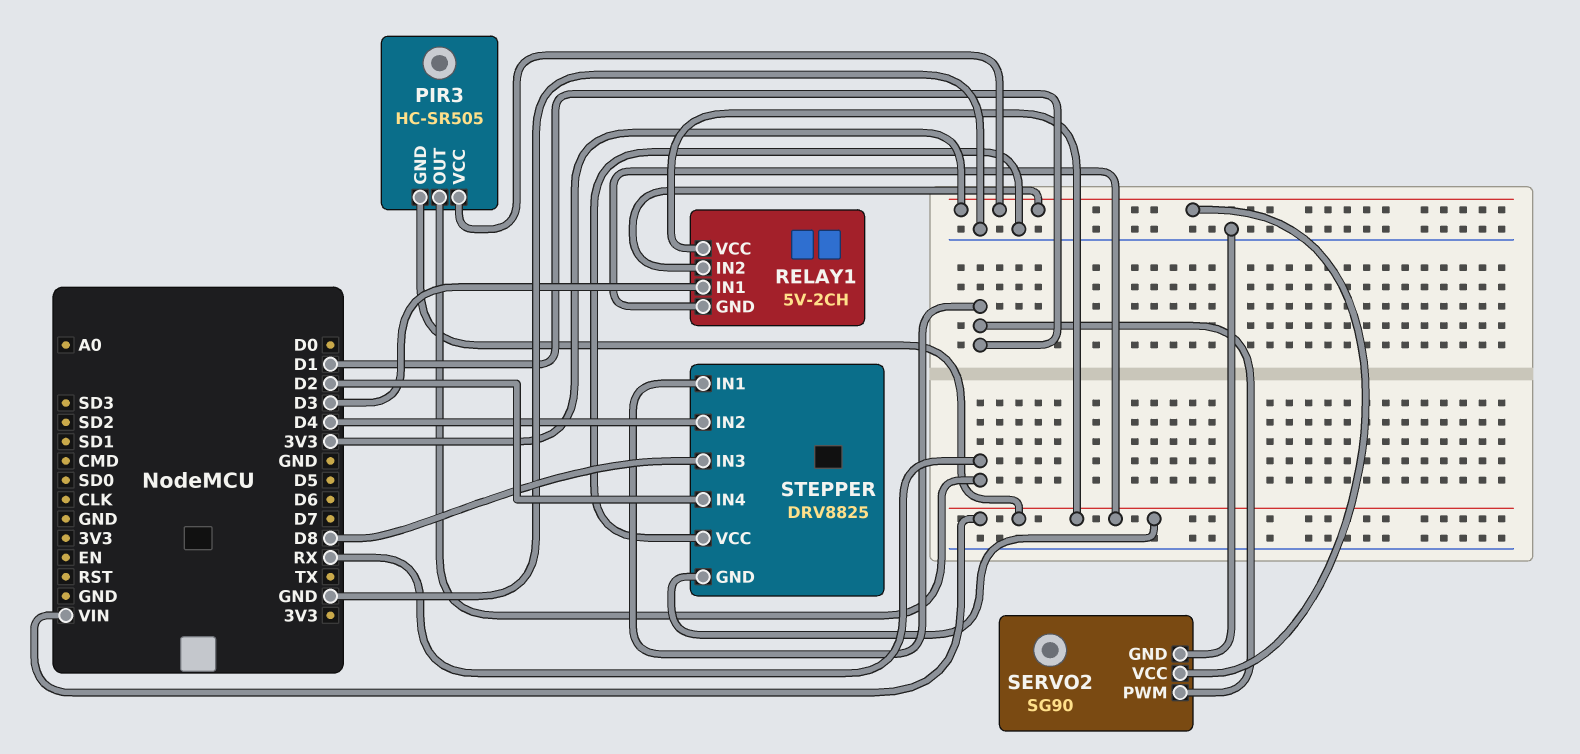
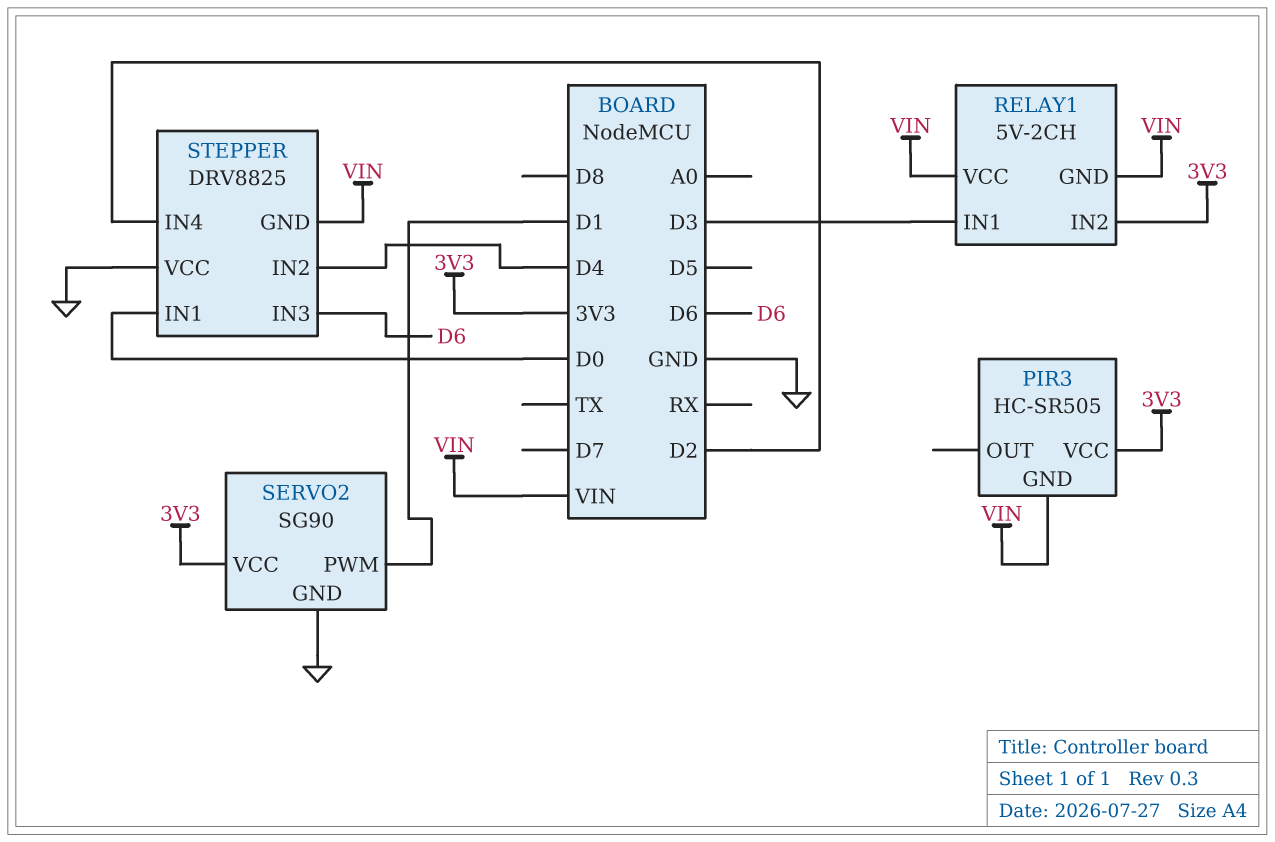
PIR3 pin OUT: RX -> none
STEPPER pin IN1: D1 -> D0
STEPPER pin IN3: D8 -> D6

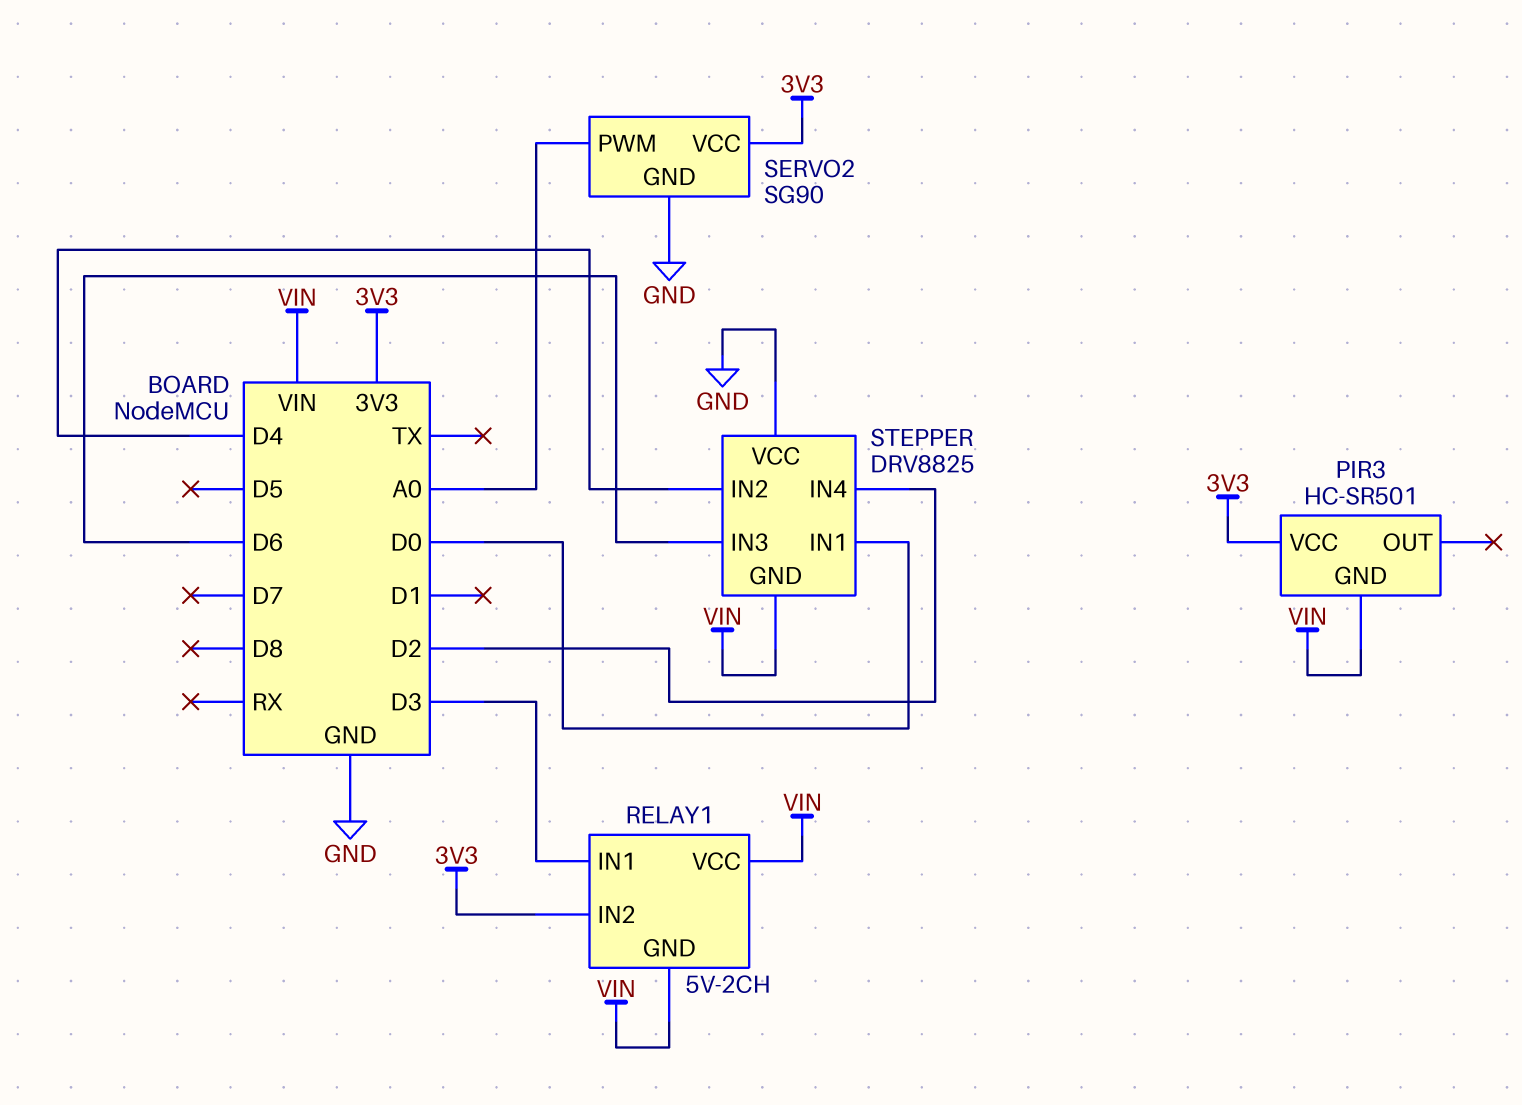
PIR3: HC-SR505 -> HC-SR501
SERVO2 pin PWM: D1 -> A0

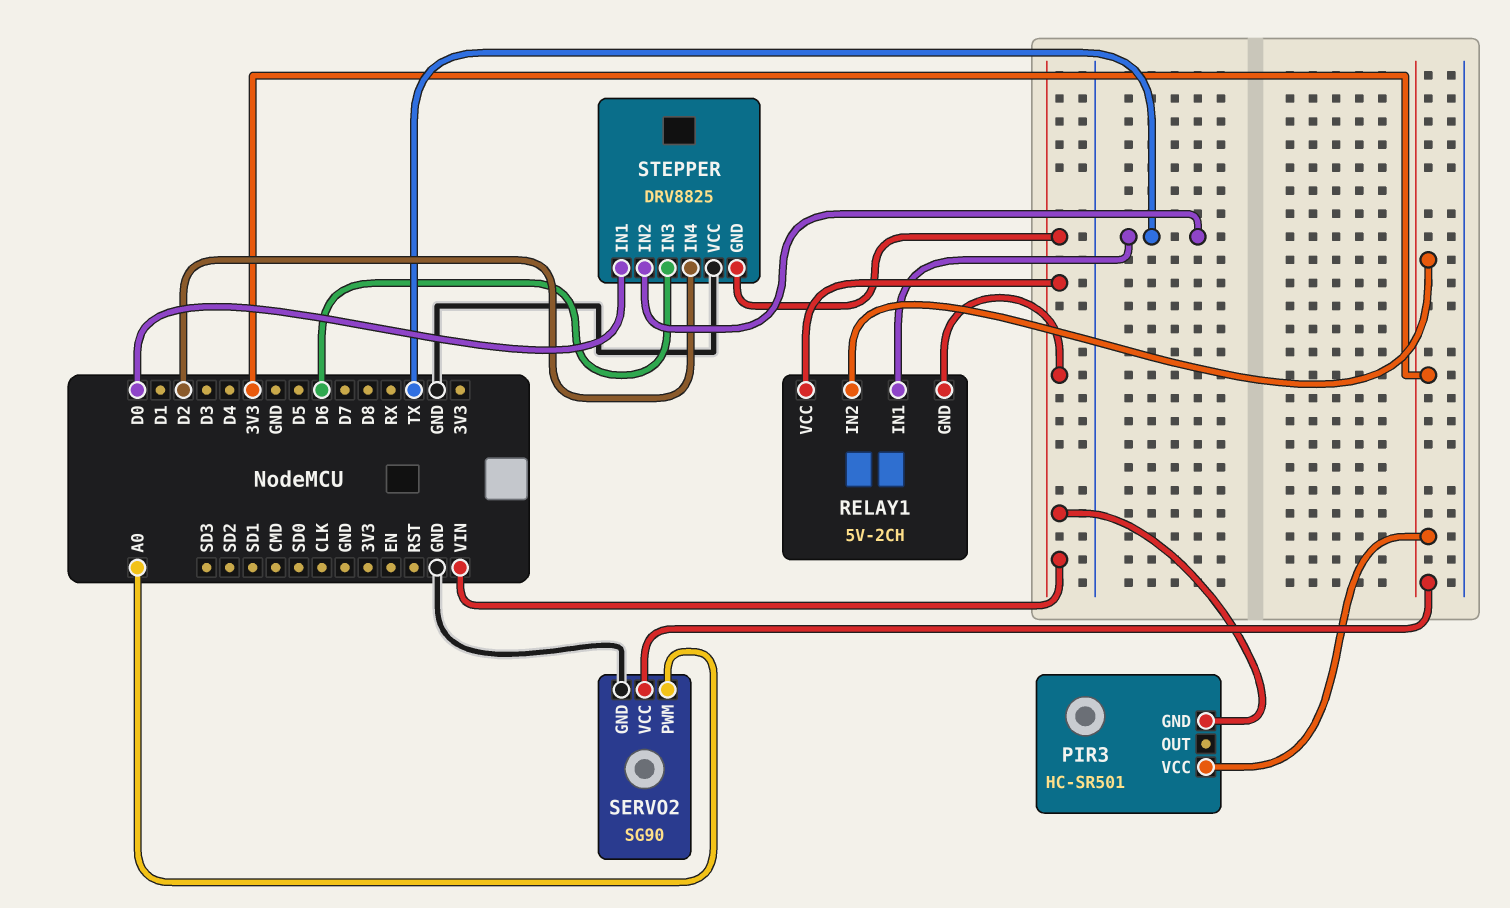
RELAY1 pin IN1: D3 -> TX
STEPPER pin IN2: D4 -> TX

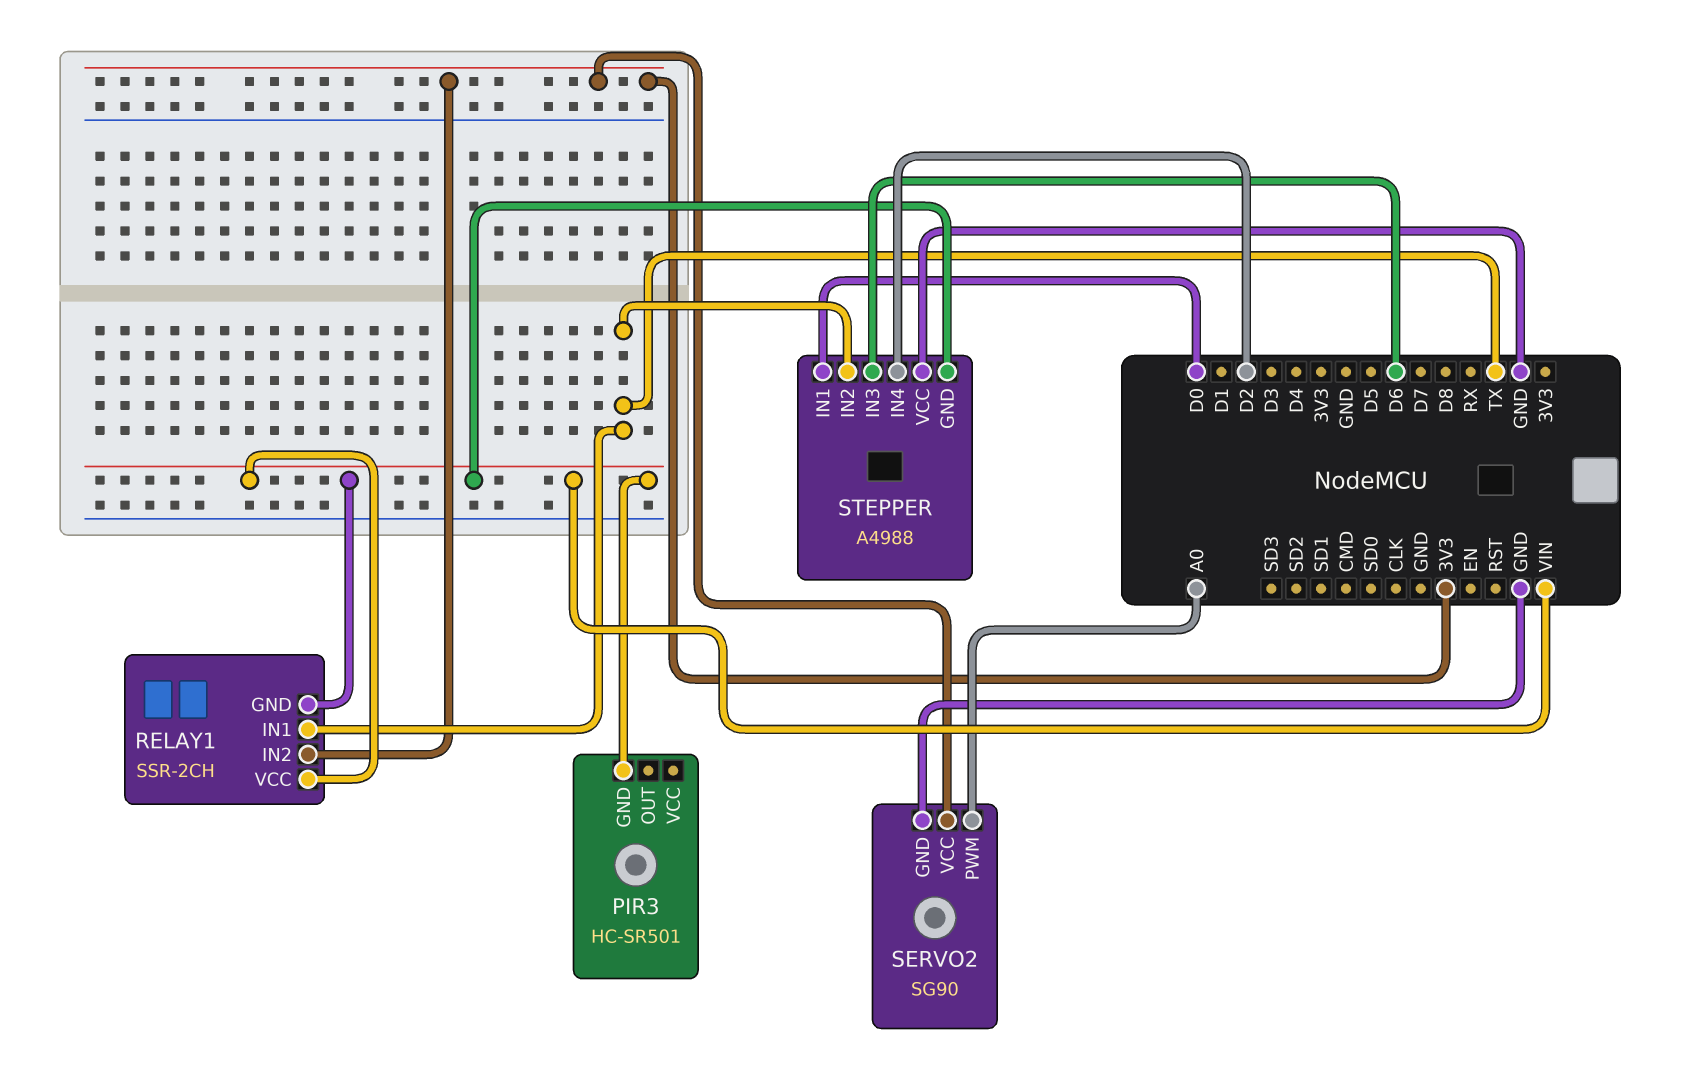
PIR3 pin VCC: 3V3 -> none
RELAY1: 5V-2CH -> SSR-2CH
STEPPER: DRV8825 -> A4988

